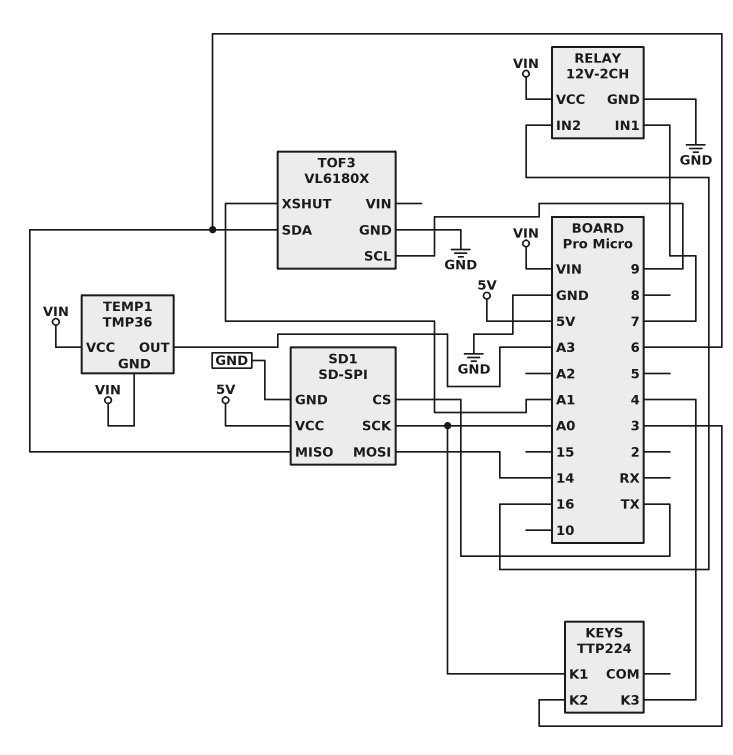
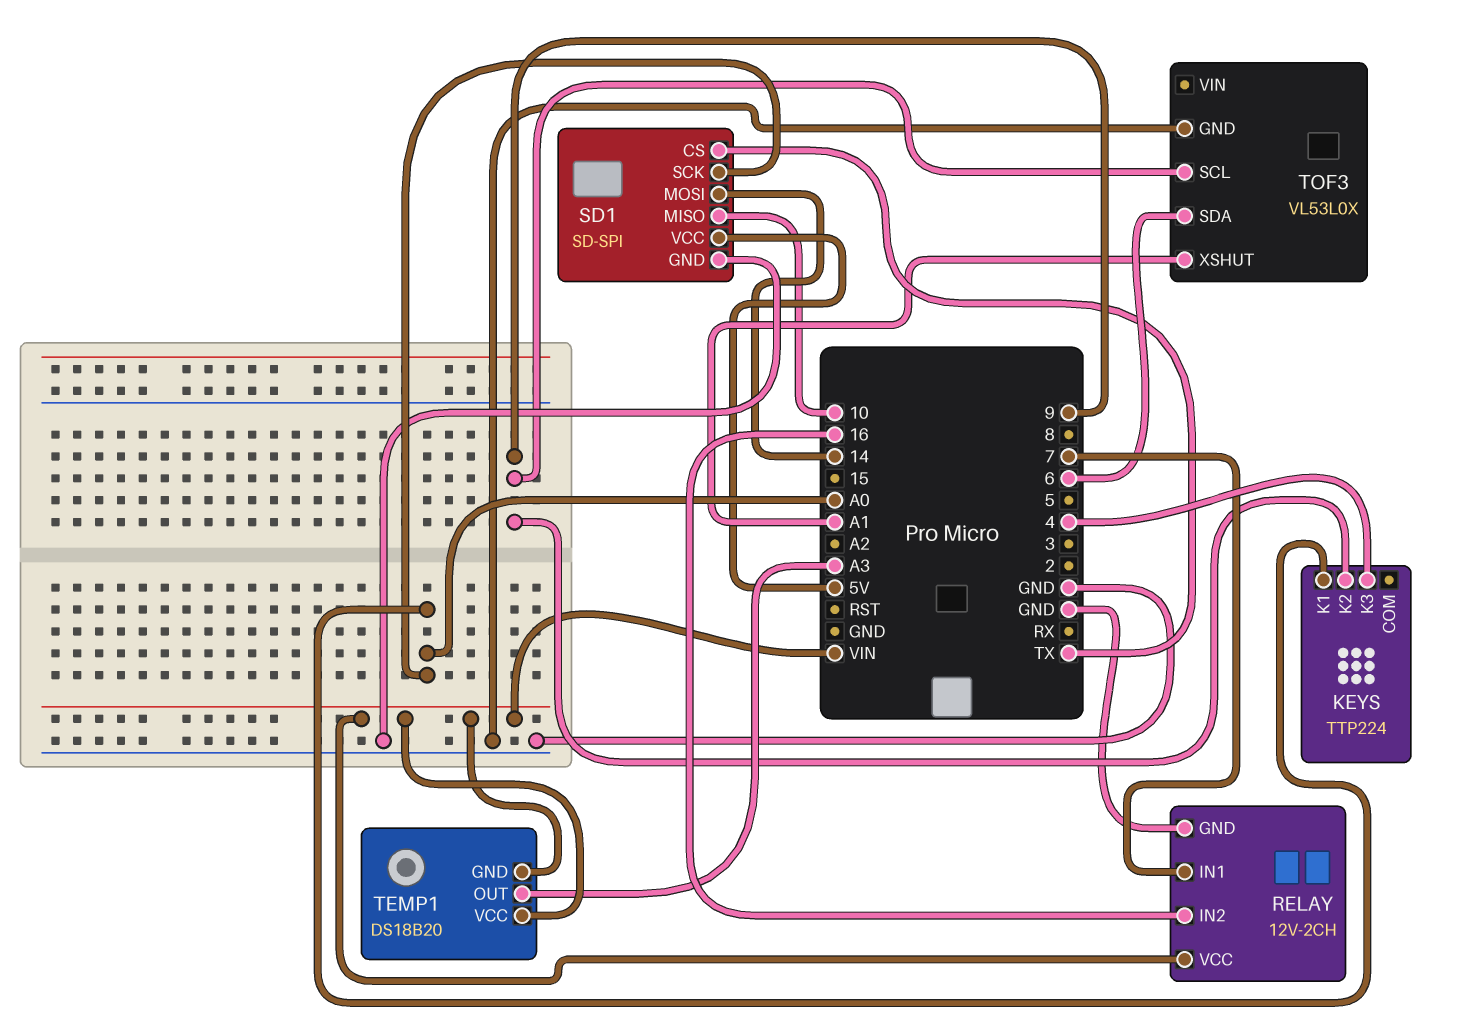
KEYS pin K2: 3 -> 9
SD1 pin MISO: 6 -> 10
TEMP1: TMP36 -> DS18B20
TOF3: VL6180X -> VL53L0X

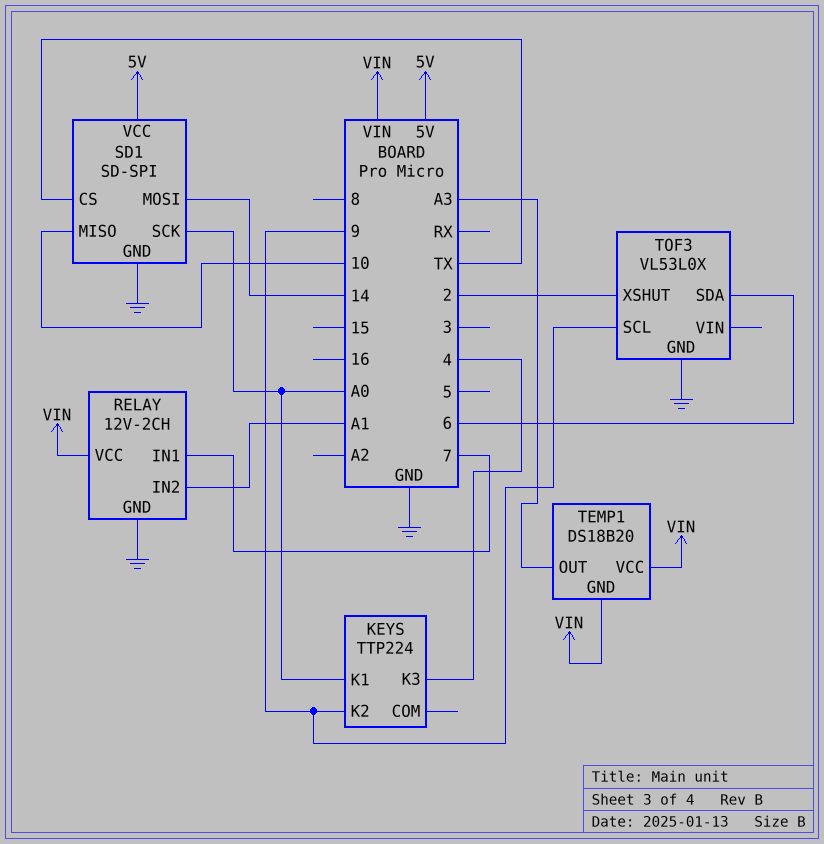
RELAY pin IN2: 16 -> A1
TOF3 pin XSHUT: A1 -> 2

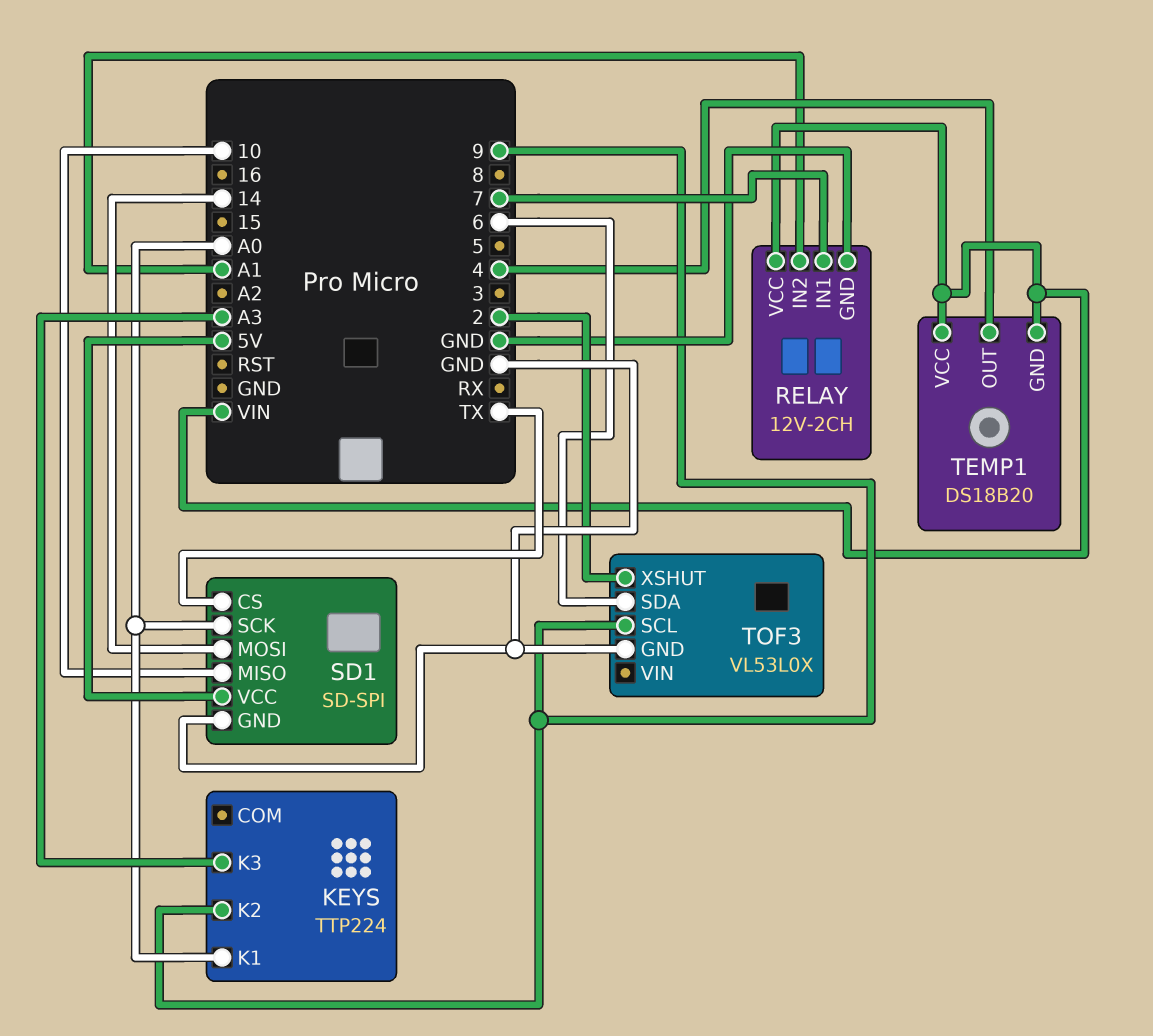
KEYS pin K3: 4 -> A3
TEMP1 pin OUT: A3 -> 4

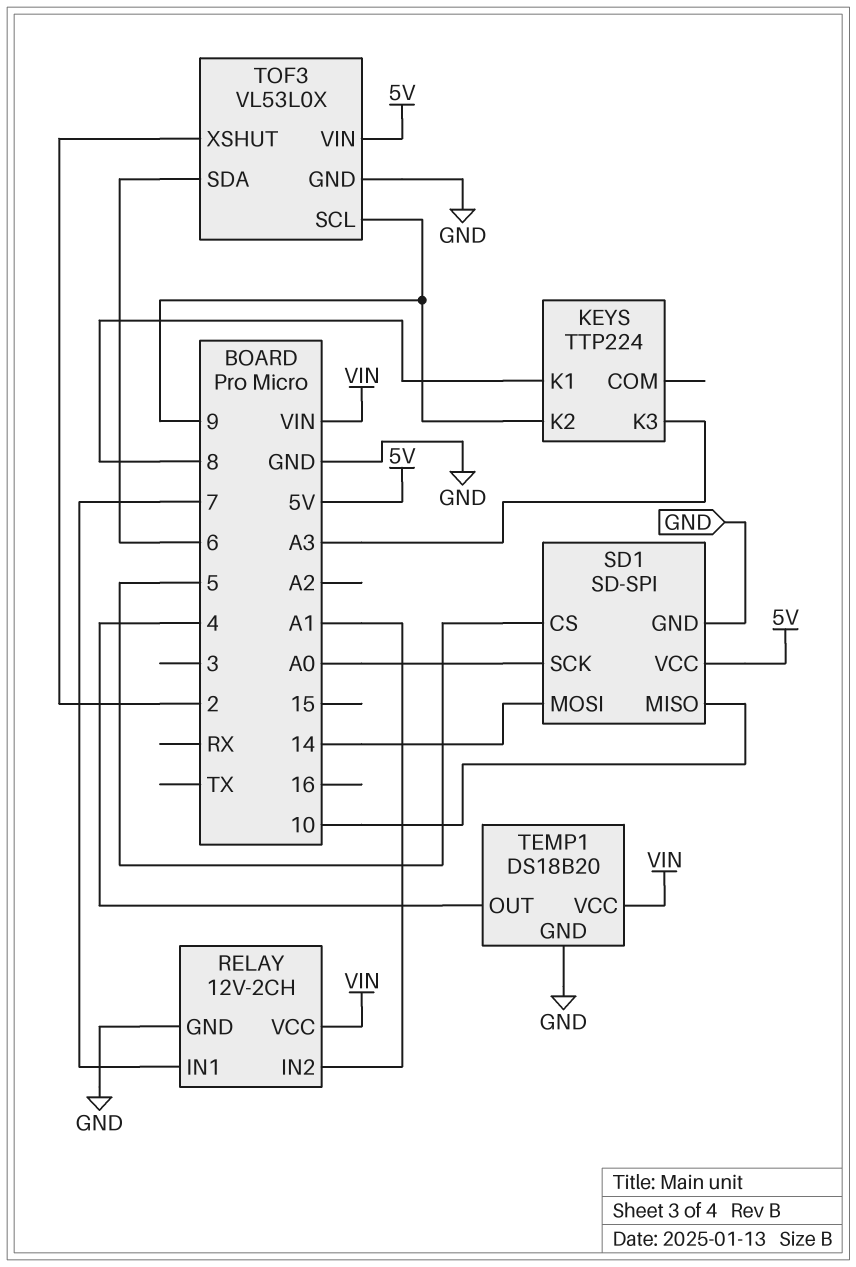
KEYS pin K1: A0 -> 8
SD1 pin CS: TX -> 5
TEMP1 pin GND: VIN -> GND
TOF3 pin VIN: none -> 5V

